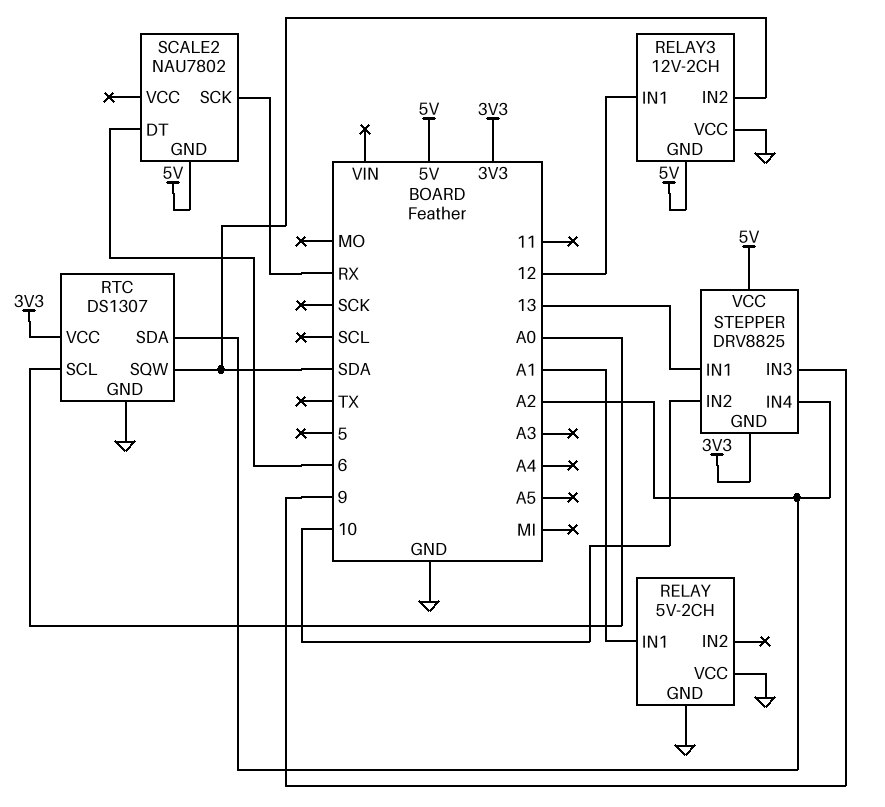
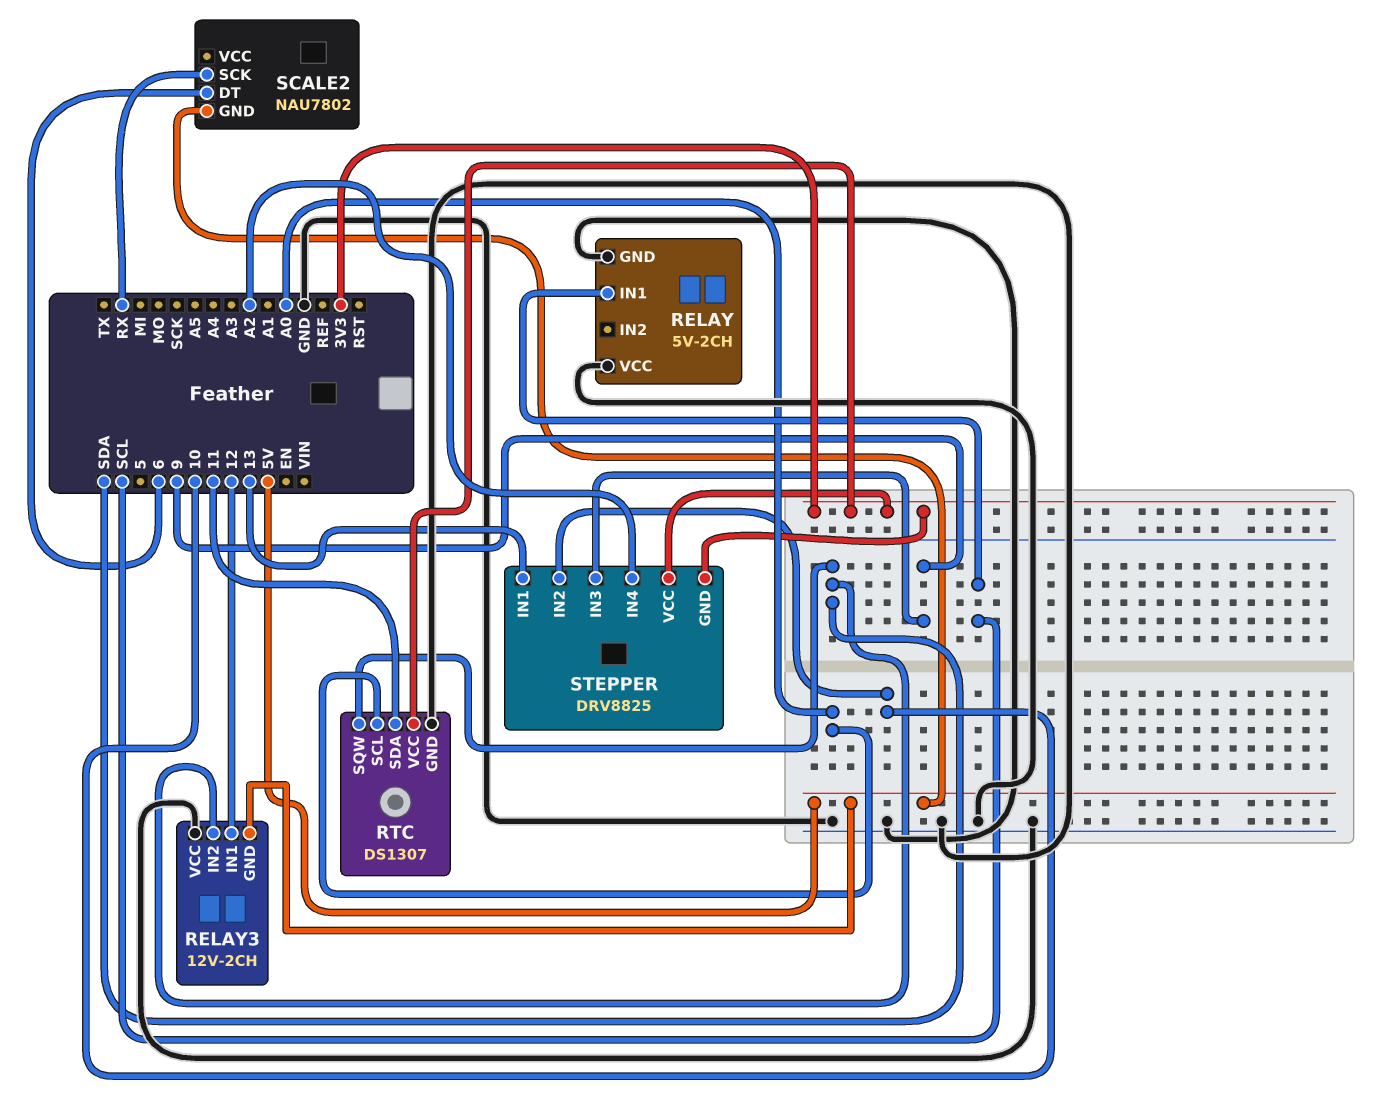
RELAY pin IN1: A1 -> SCL
RTC pin SDA: A2 -> 11
STEPPER pin VCC: 5V -> 3V3

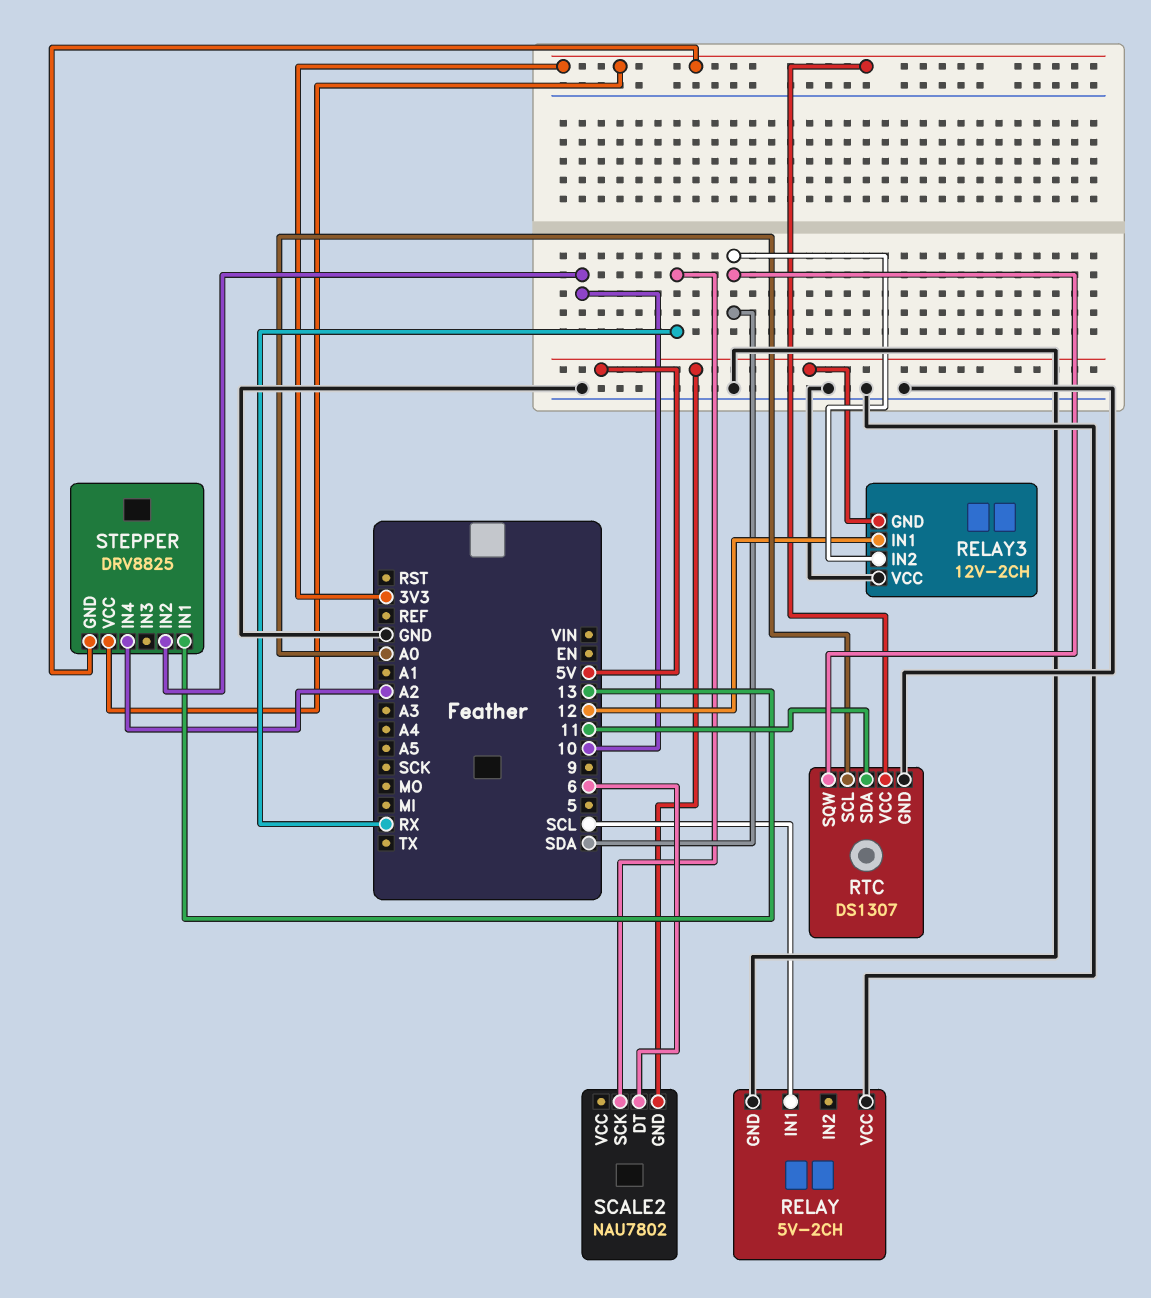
STEPPER pin IN3: 9 -> none

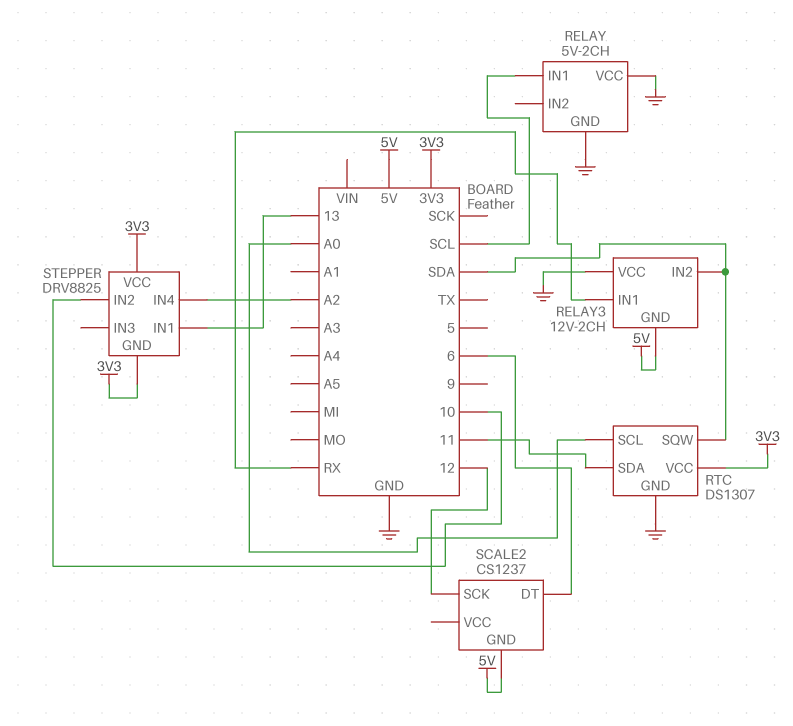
RELAY3 pin IN1: 12 -> RX
SCALE2: NAU7802 -> CS1237
SCALE2 pin SCK: RX -> 12

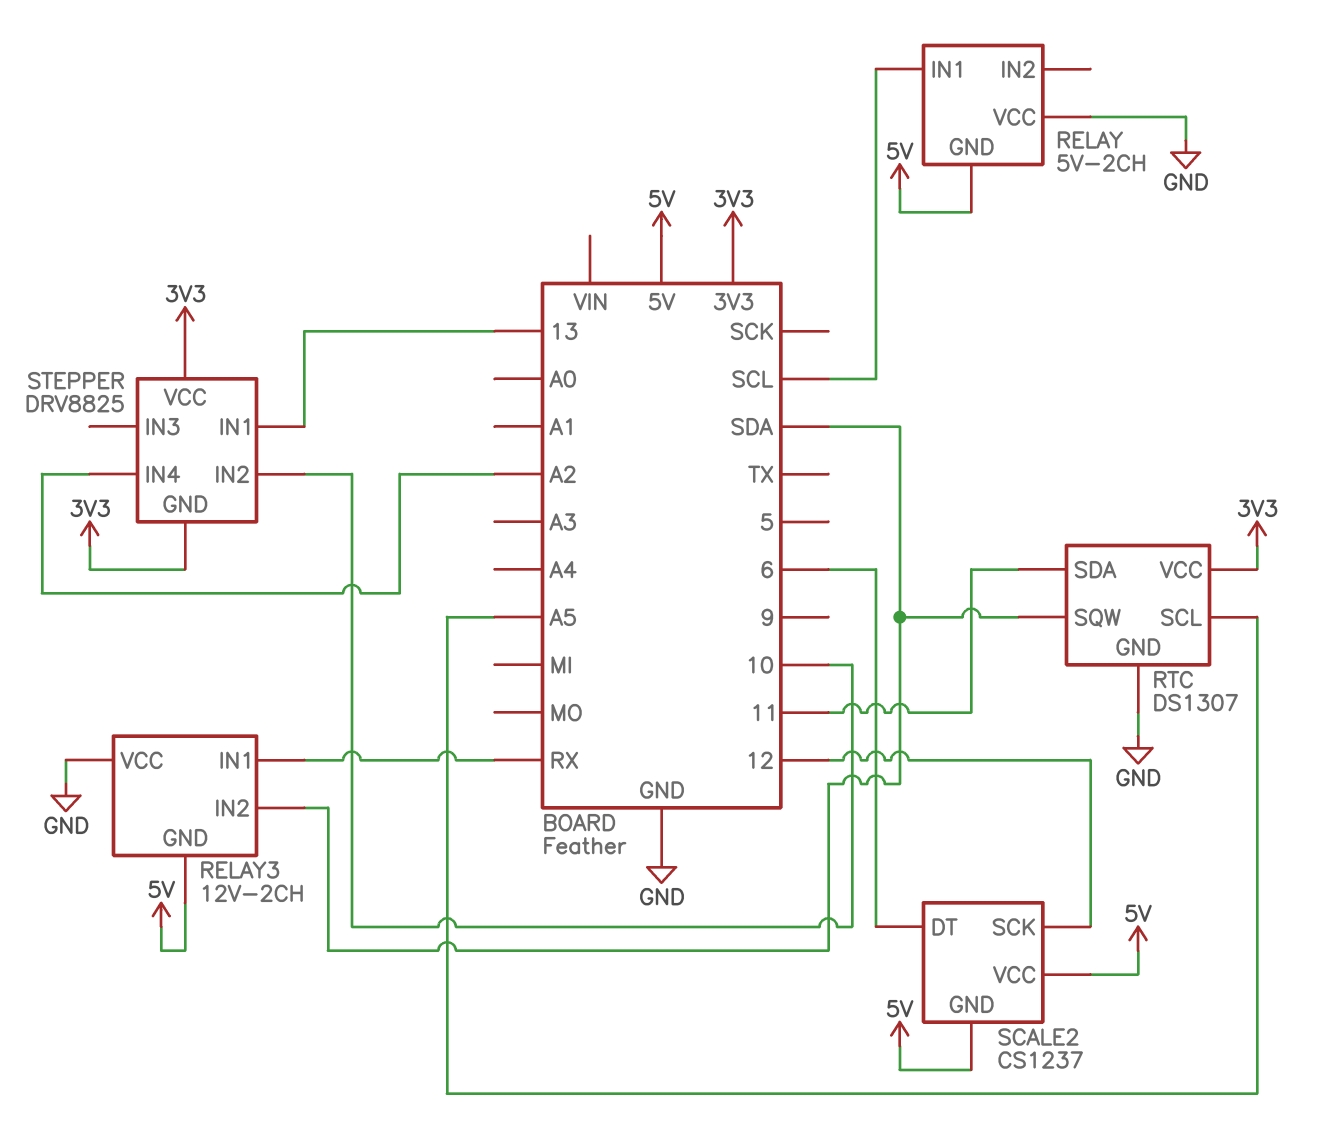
RELAY pin GND: GND -> 5V
RTC pin SCL: A0 -> A5
SCALE2 pin VCC: none -> 5V

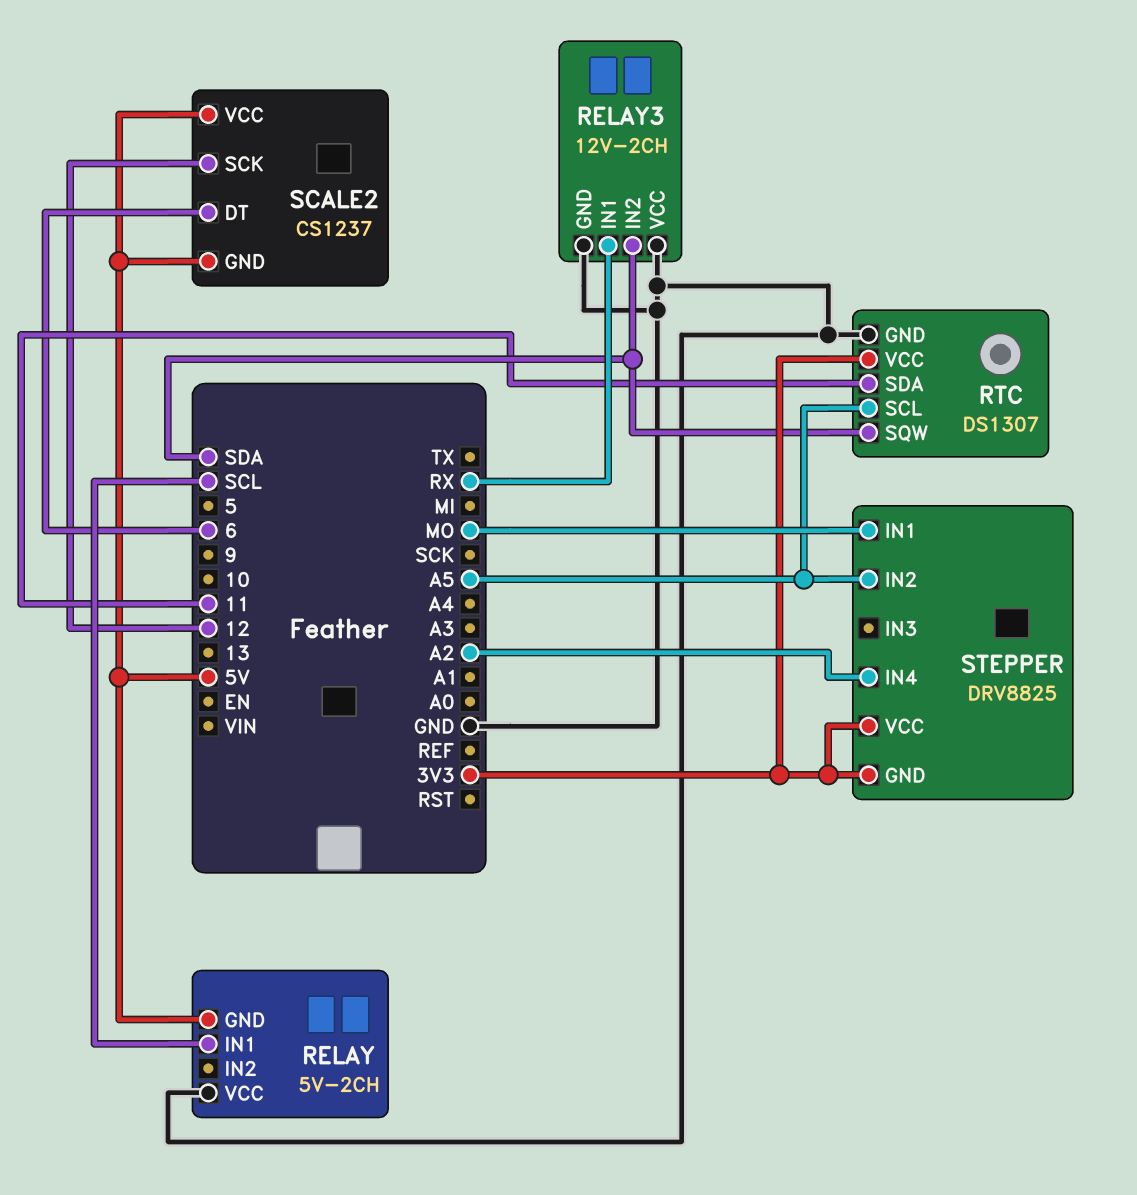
RELAY3 pin GND: 5V -> GND
STEPPER pin IN1: 13 -> MO
STEPPER pin IN2: 10 -> A5

